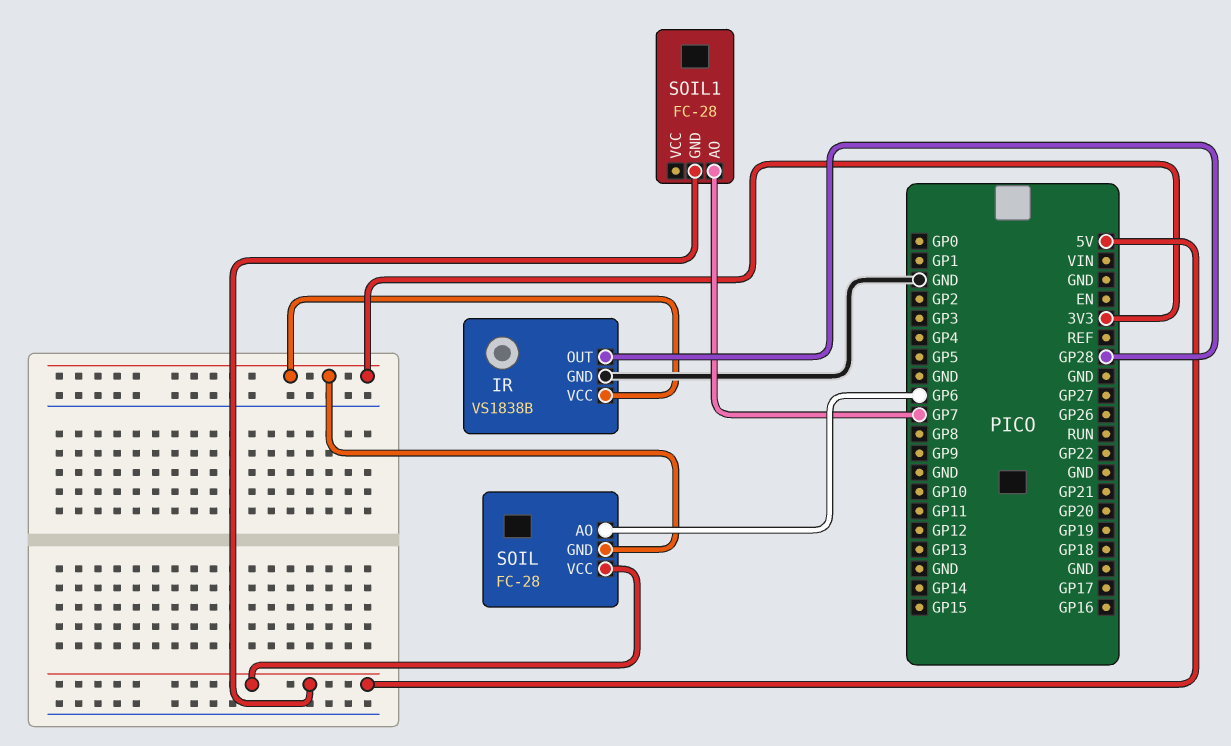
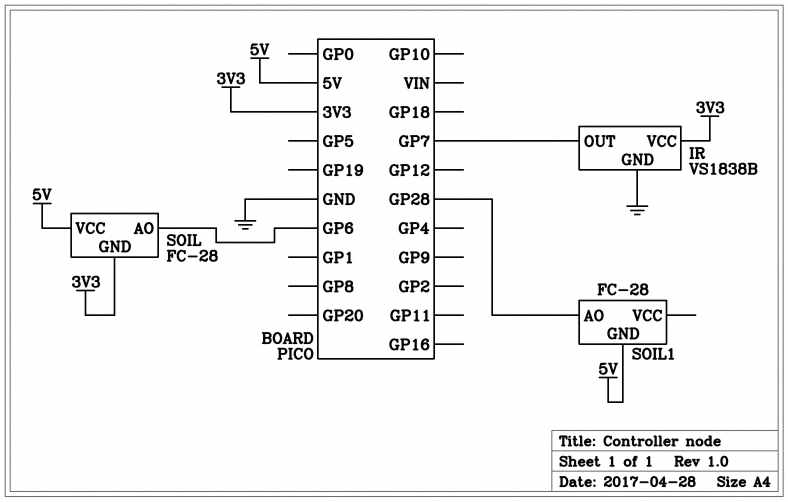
IR pin OUT: GP28 -> GP7
SOIL1 pin AO: GP7 -> GP28

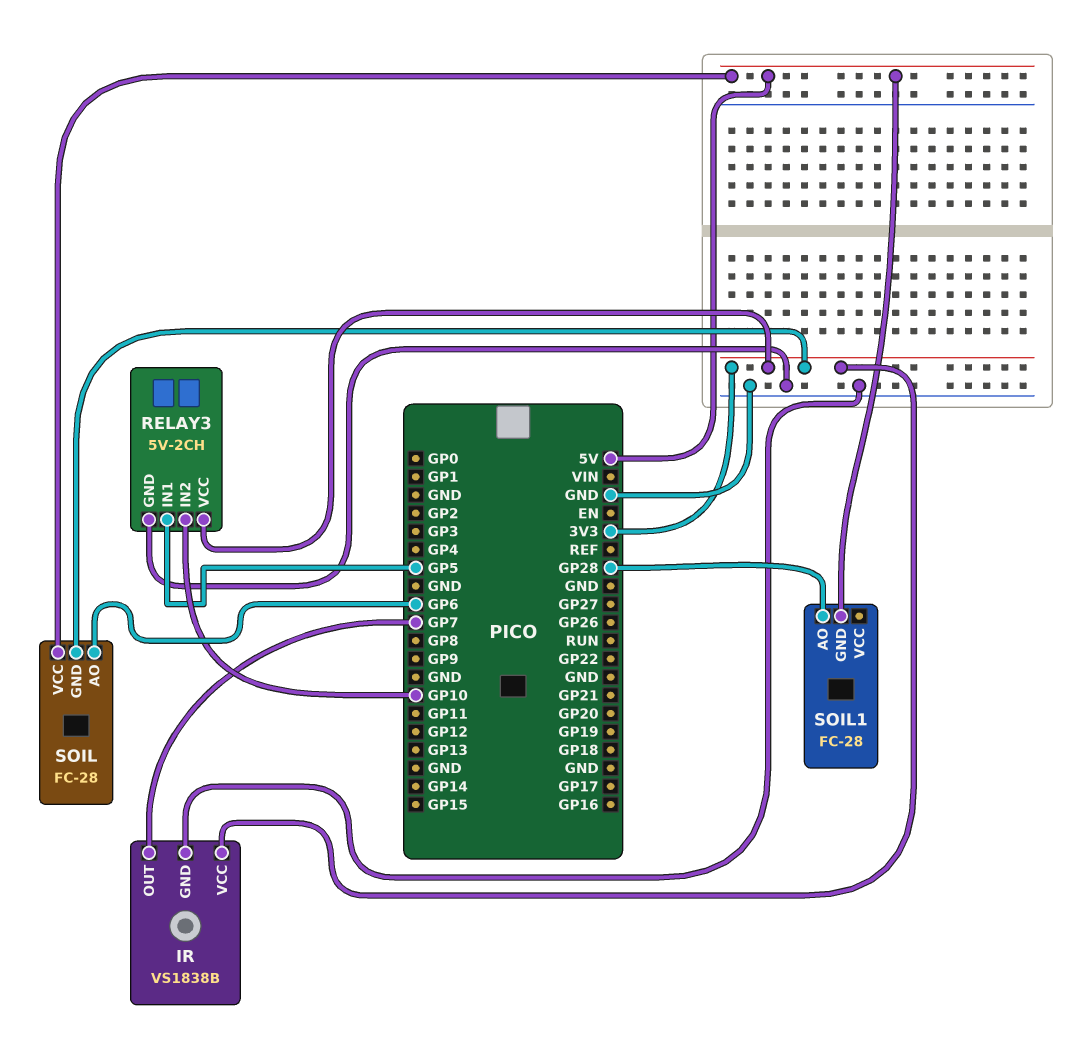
RELAY3: none -> 5V-2CH
RELAY3 pin GND: none -> GND
RELAY3 pin IN1: none -> GP5
RELAY3 pin IN2: none -> GP10
RELAY3 pin VCC: none -> 3V3

